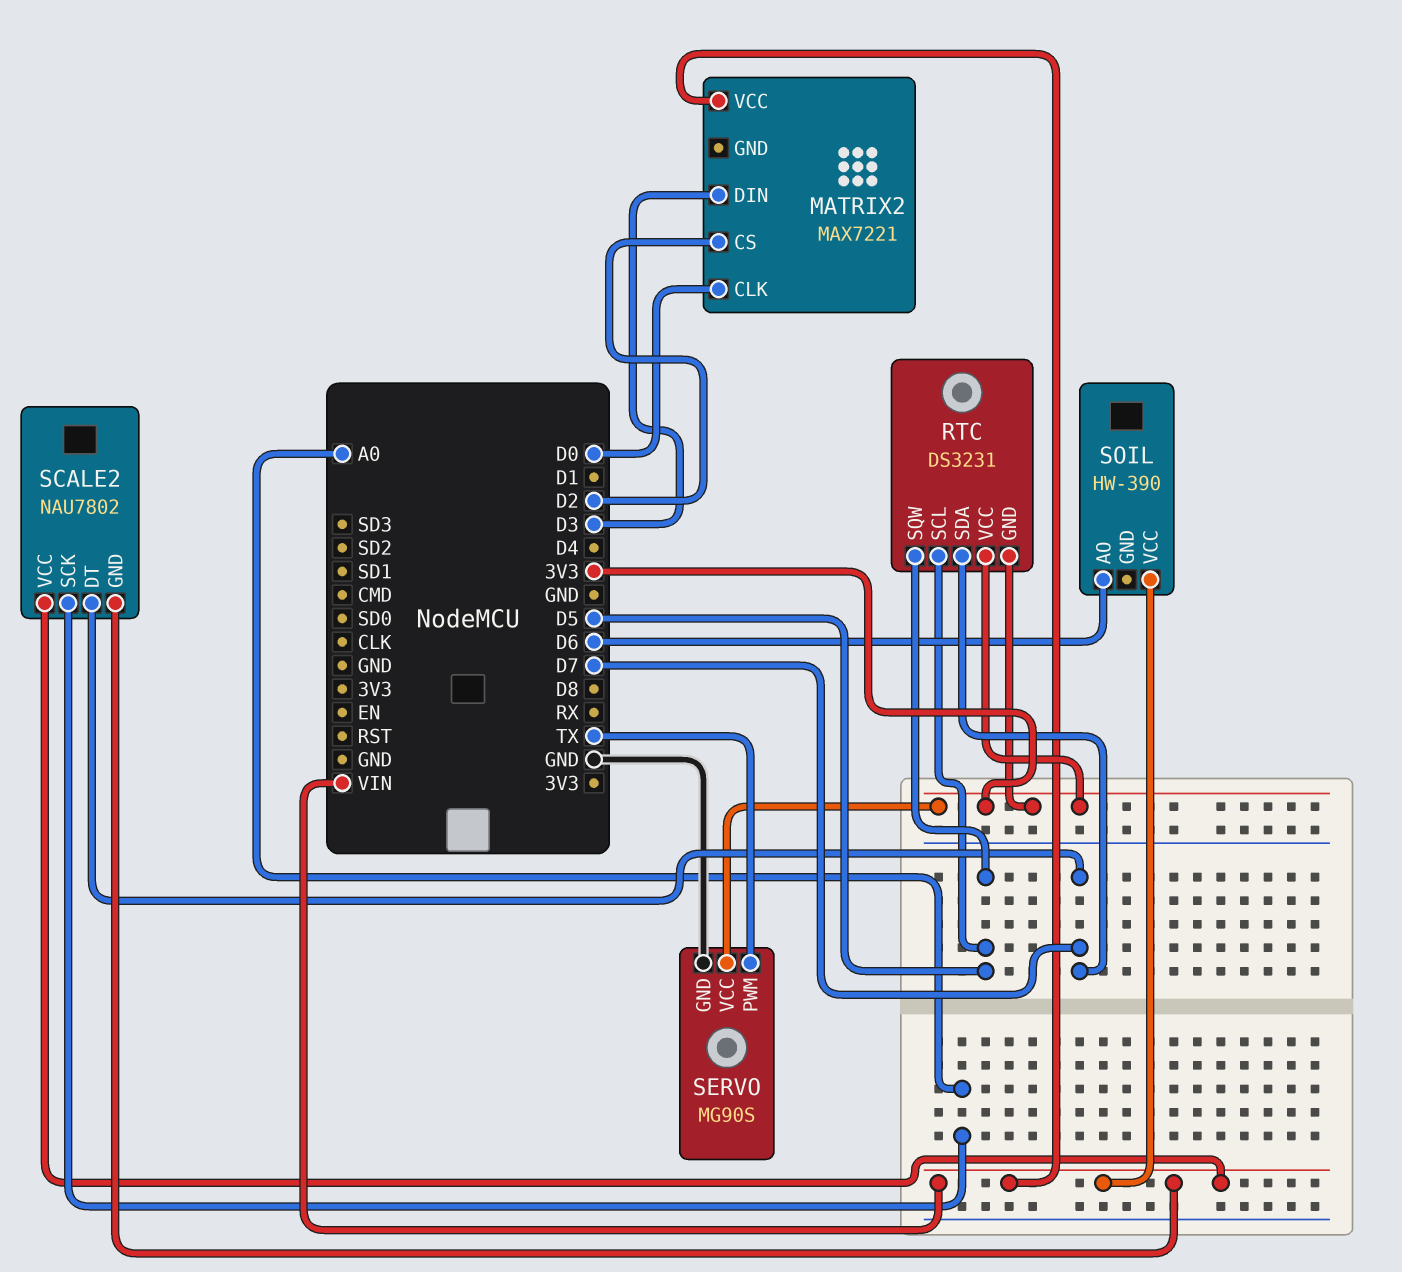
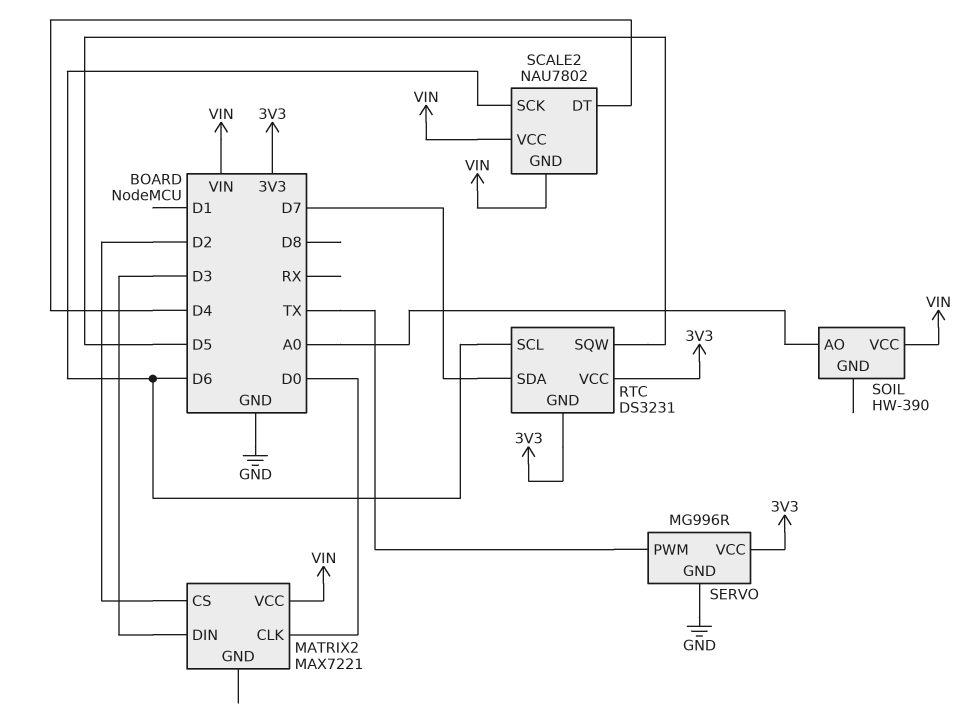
RTC pin SCL: D5 -> D6
SCALE2 pin DT: D7 -> D4
SCALE2 pin SCK: A0 -> D6
SERVO: MG90S -> MG996R
SOIL pin AO: D6 -> A0

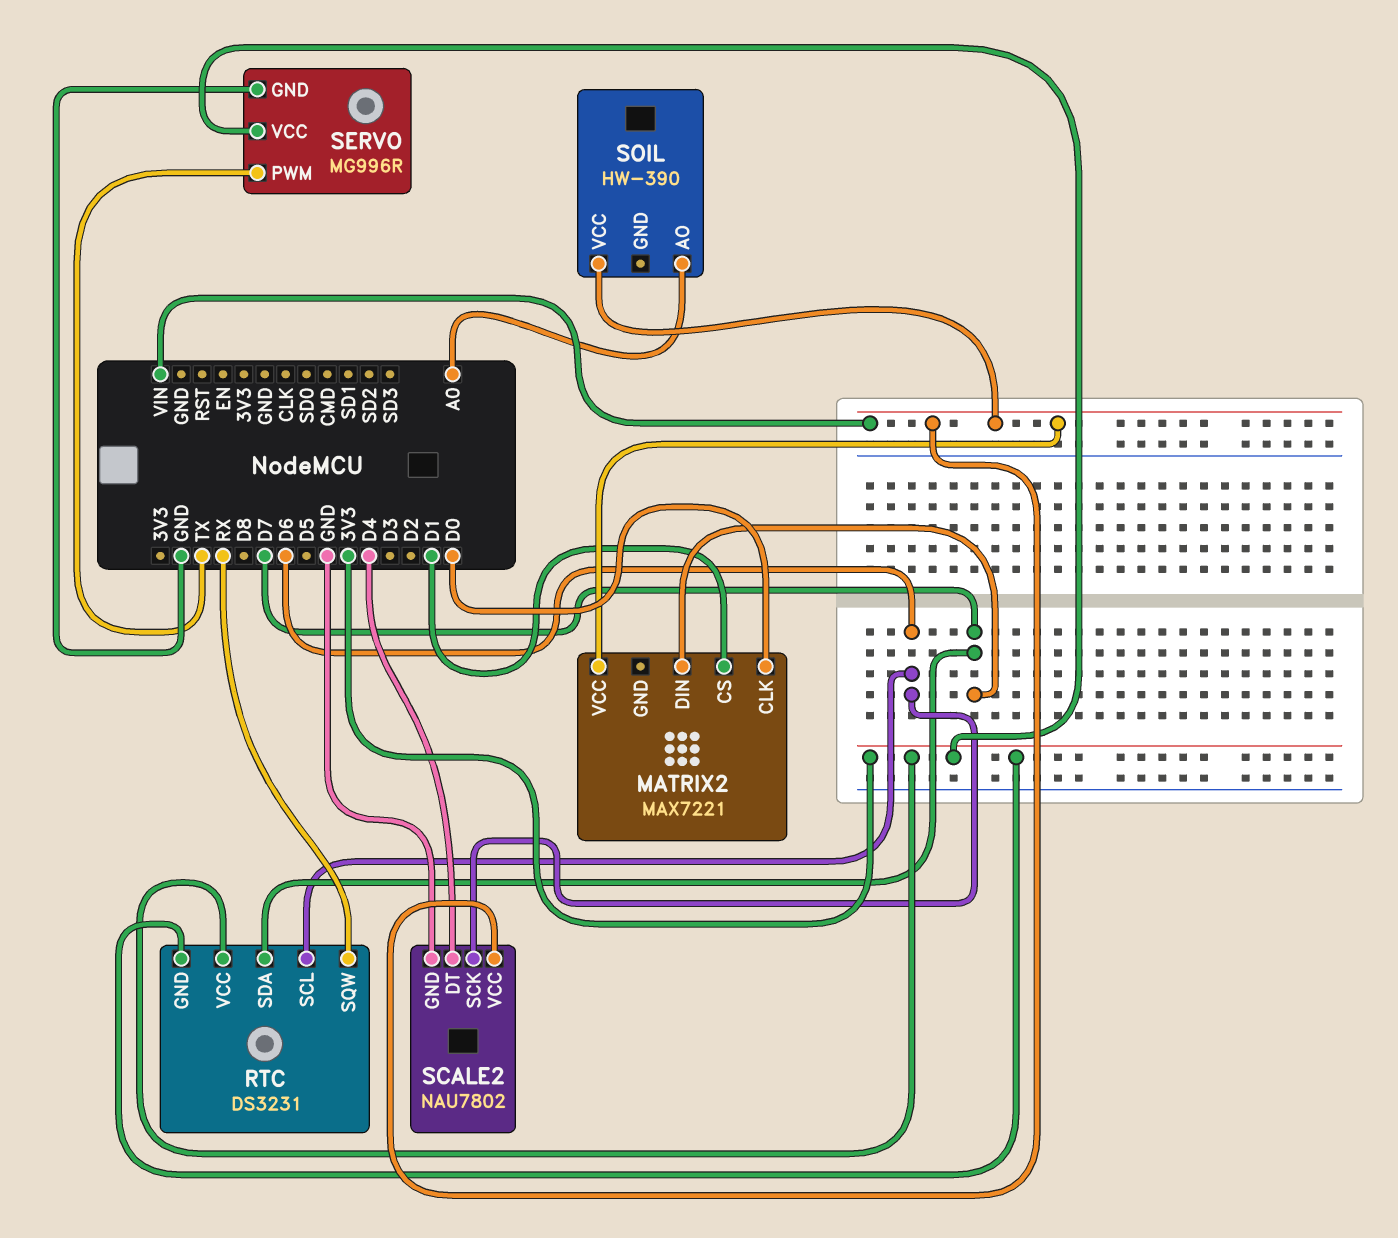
MATRIX2 pin CS: D2 -> D1
MATRIX2 pin DIN: D3 -> D7
RTC pin SQW: D5 -> RX
SCALE2 pin GND: VIN -> GND

